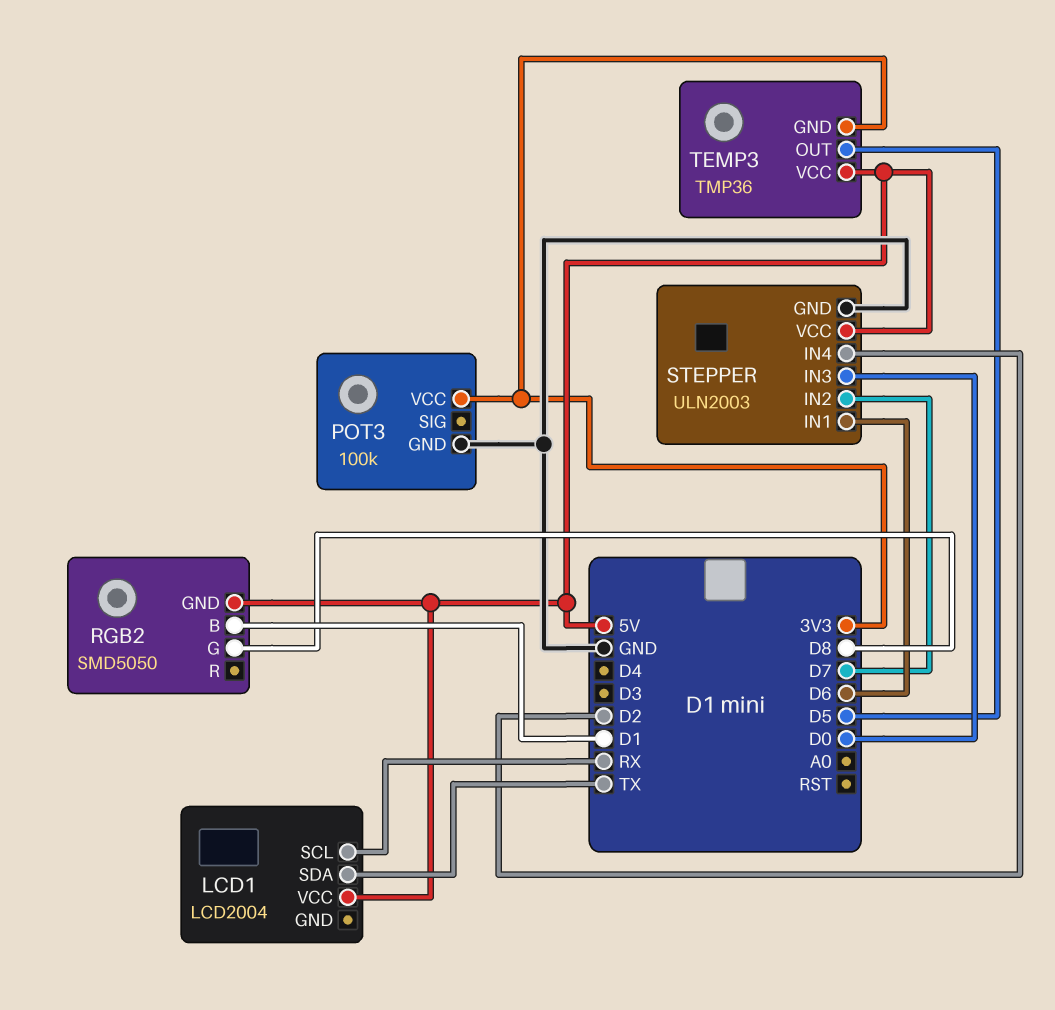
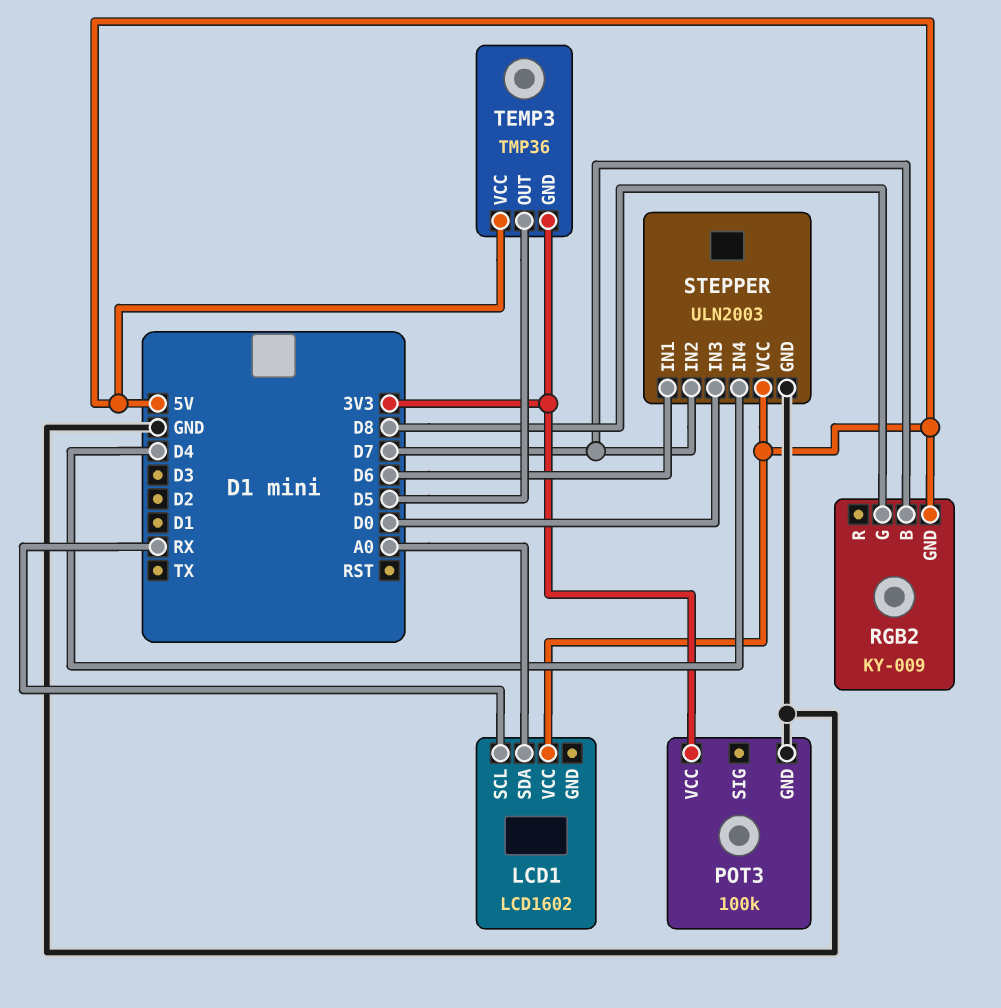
LCD1: LCD2004 -> LCD1602
LCD1 pin SDA: TX -> A0
RGB2: SMD5050 -> KY-009
RGB2 pin B: D1 -> D7
STEPPER pin IN4: D2 -> D4

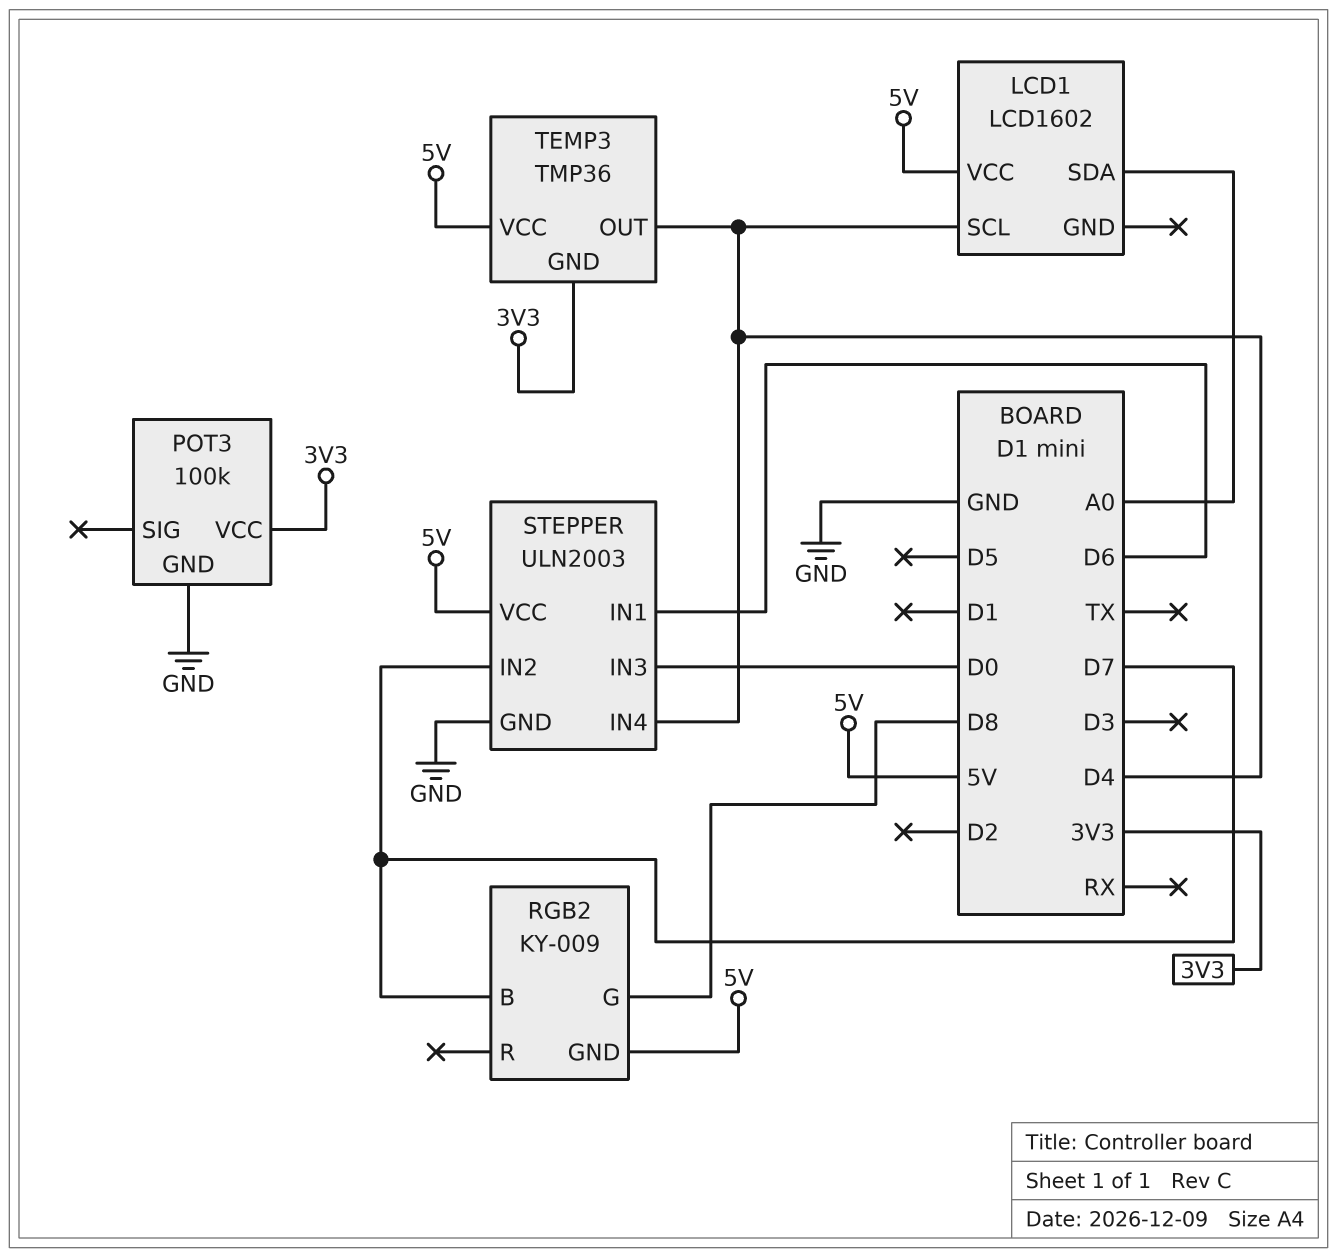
LCD1 pin SCL: RX -> D4
TEMP3 pin OUT: D5 -> D4

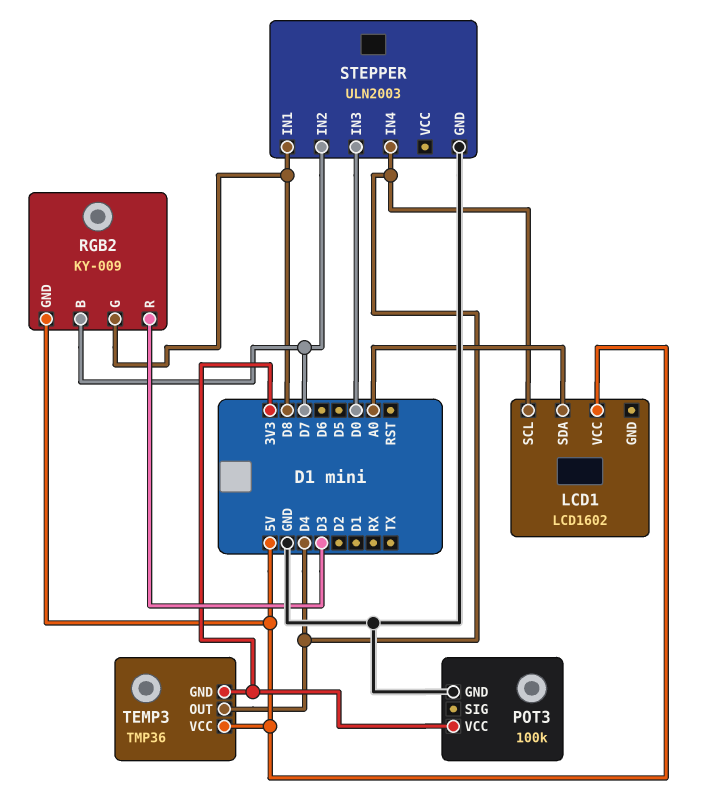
RGB2 pin R: none -> D3
STEPPER pin IN1: D6 -> D8
STEPPER pin VCC: 5V -> none

